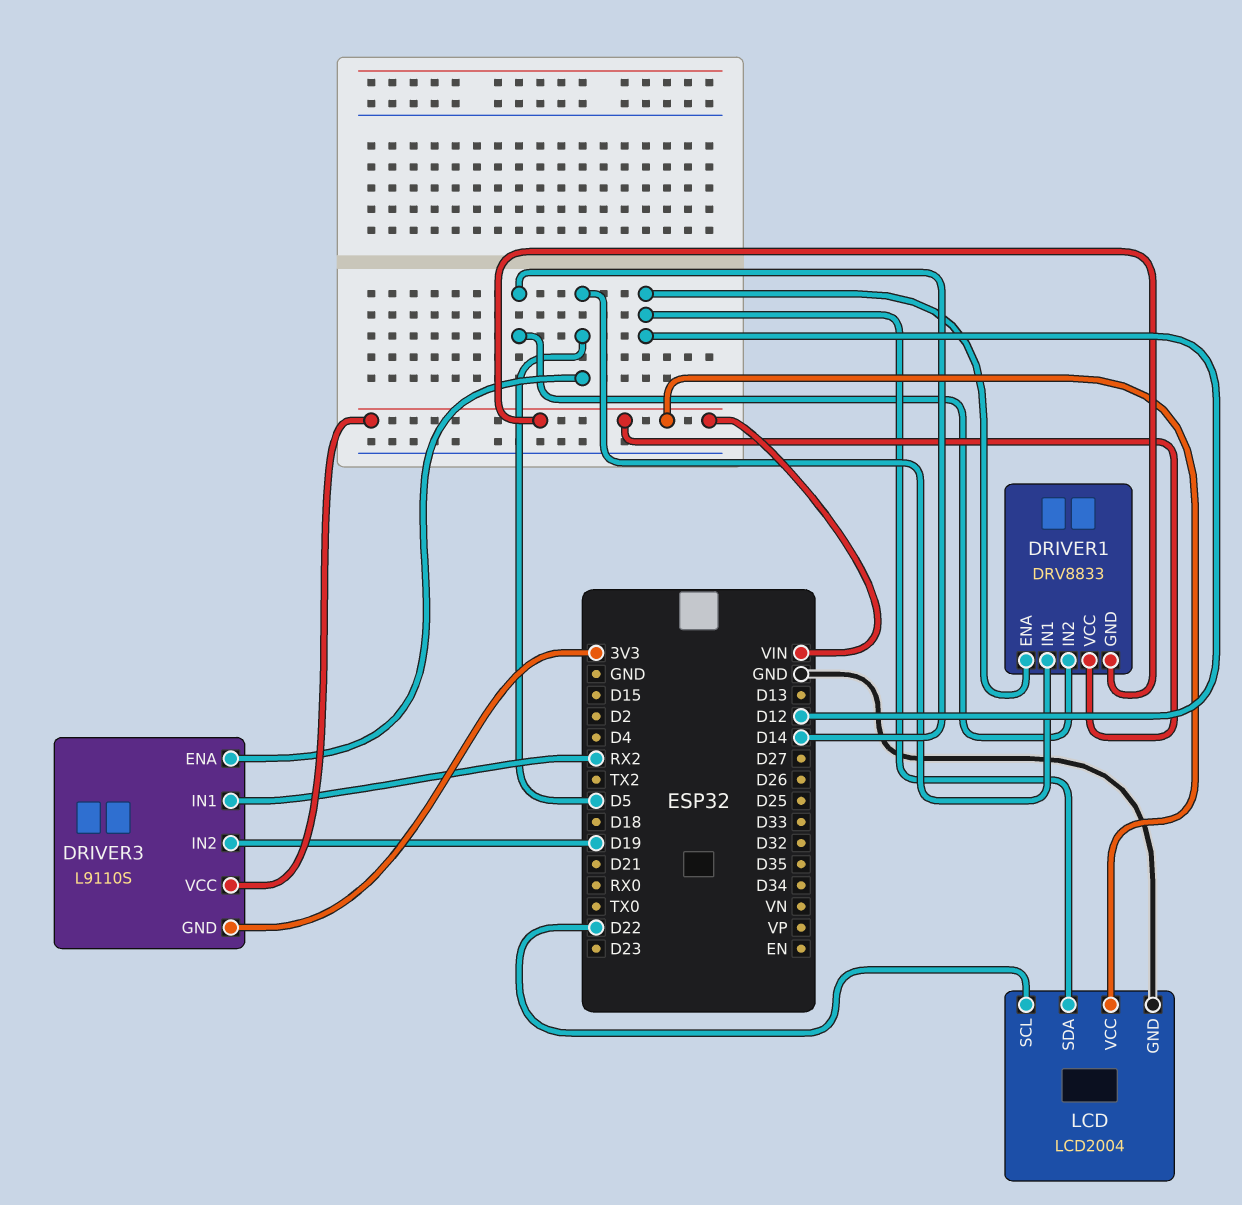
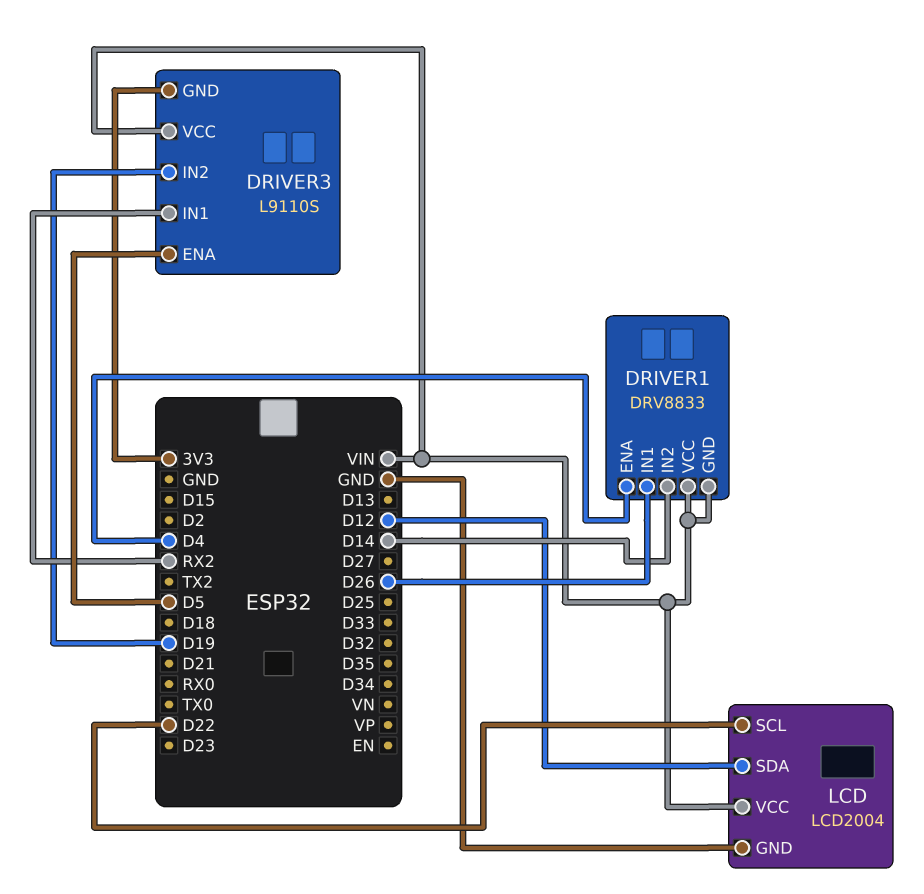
DRIVER1 pin ENA: D12 -> D4
DRIVER1 pin IN1: D5 -> D26

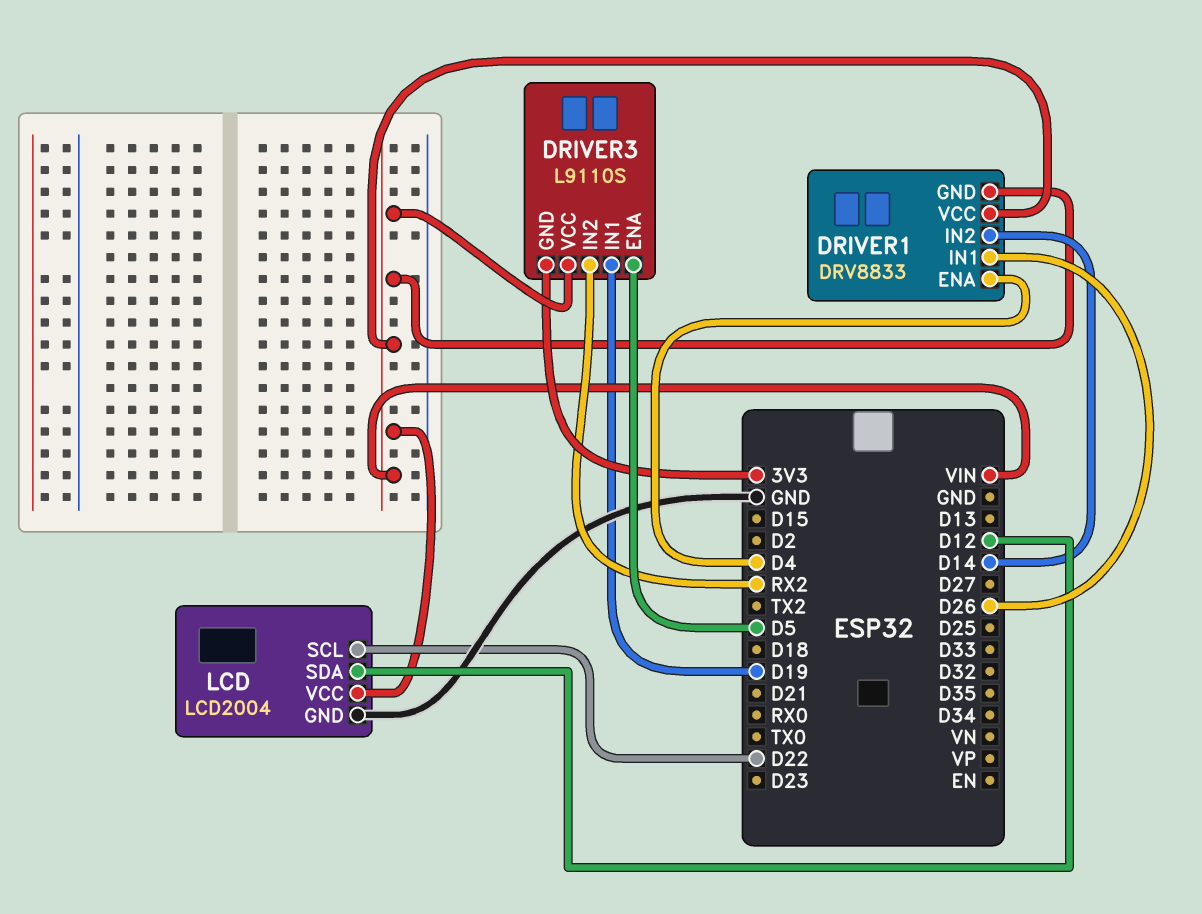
DRIVER3 pin IN1: RX2 -> D19
DRIVER3 pin IN2: D19 -> RX2

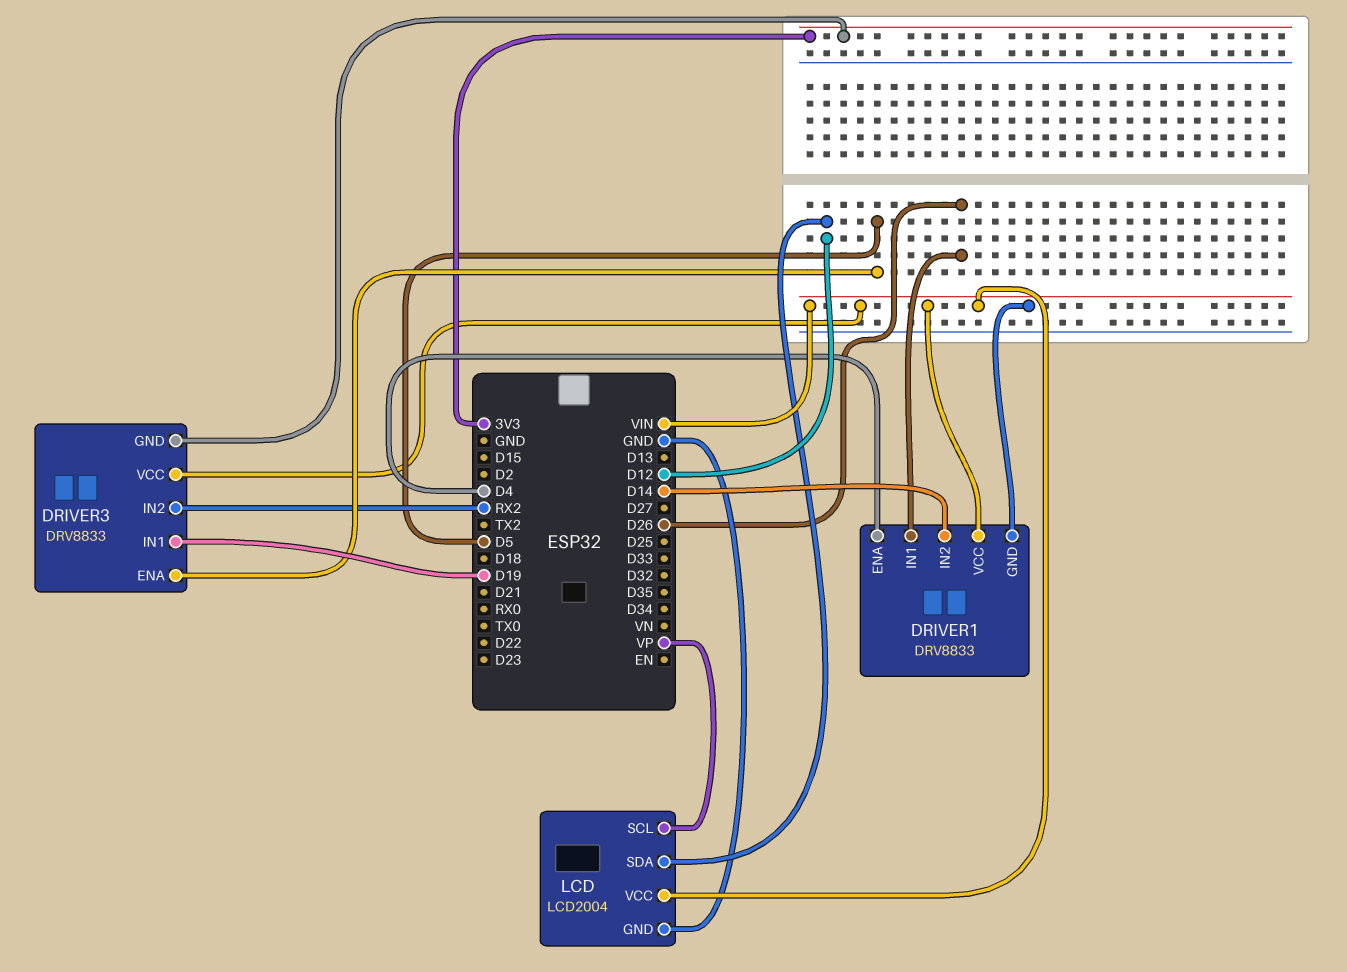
DRIVER3: L9110S -> DRV8833
LCD pin SCL: D22 -> VP

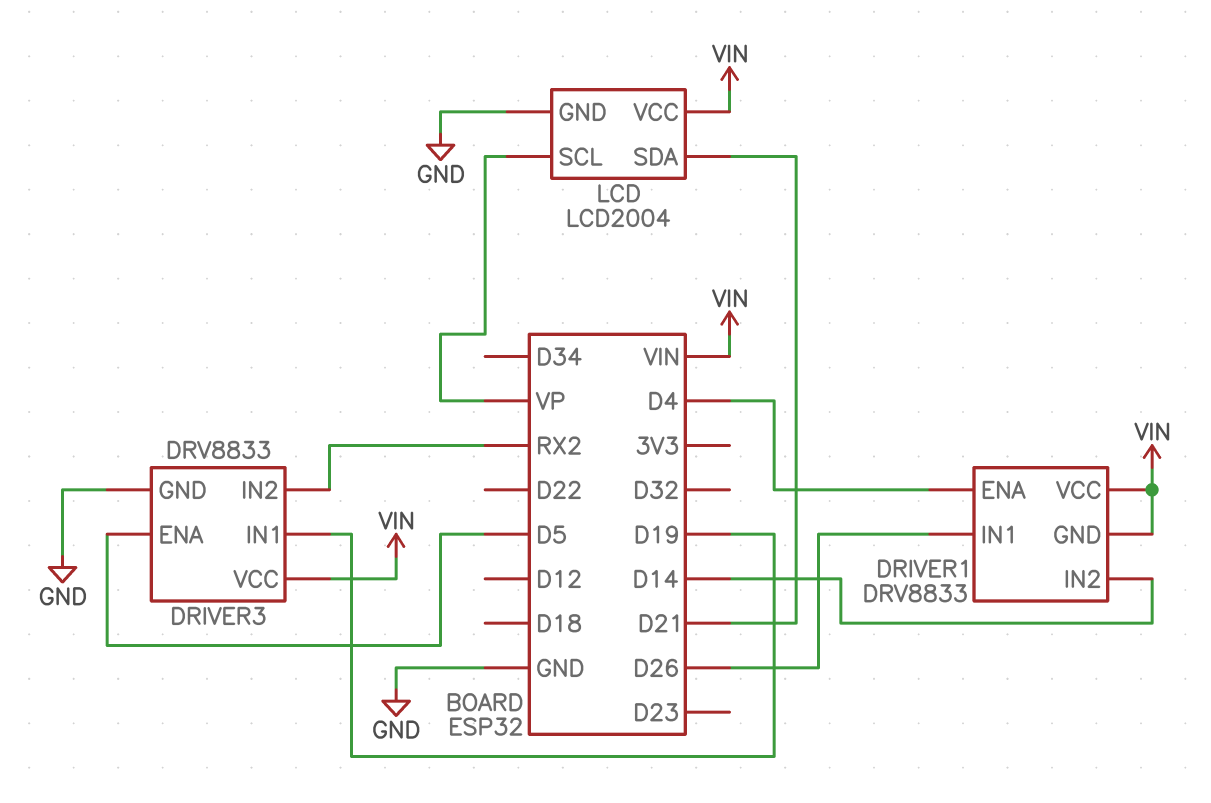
DRIVER3 pin GND: 3V3 -> GND
LCD pin SDA: D12 -> D21

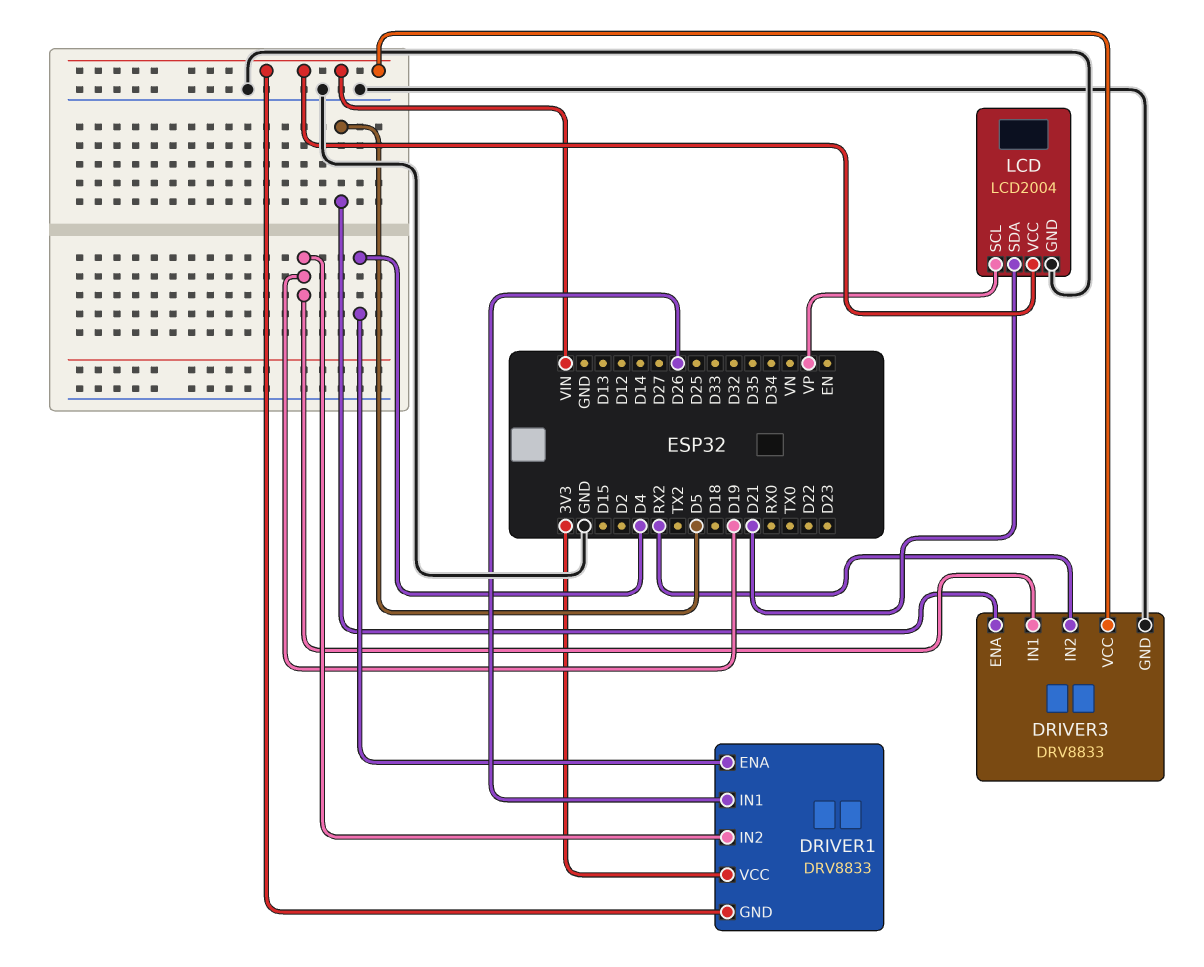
DRIVER1 pin IN2: D14 -> D19
DRIVER1 pin VCC: VIN -> 3V3

